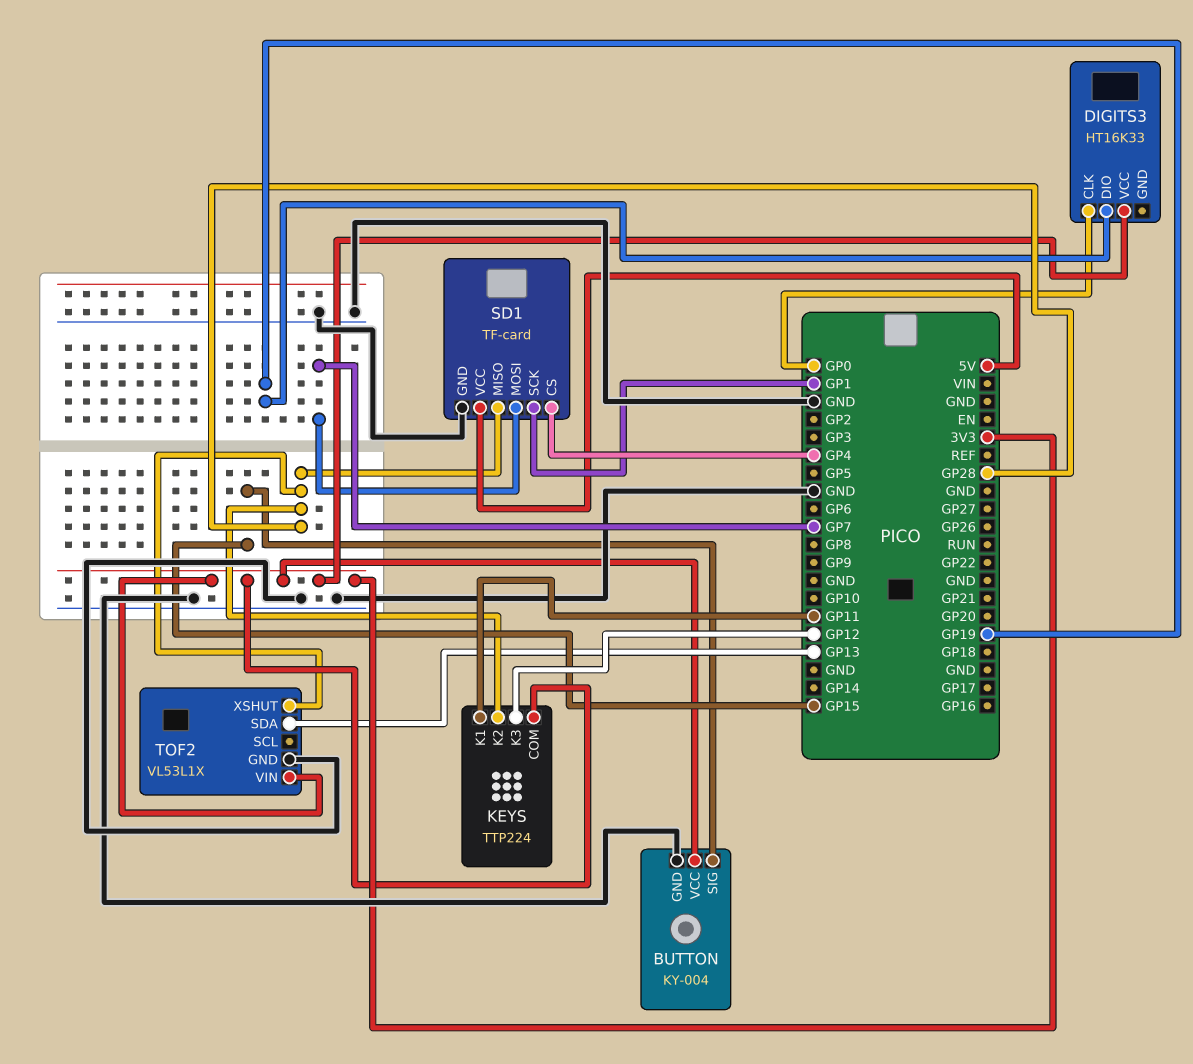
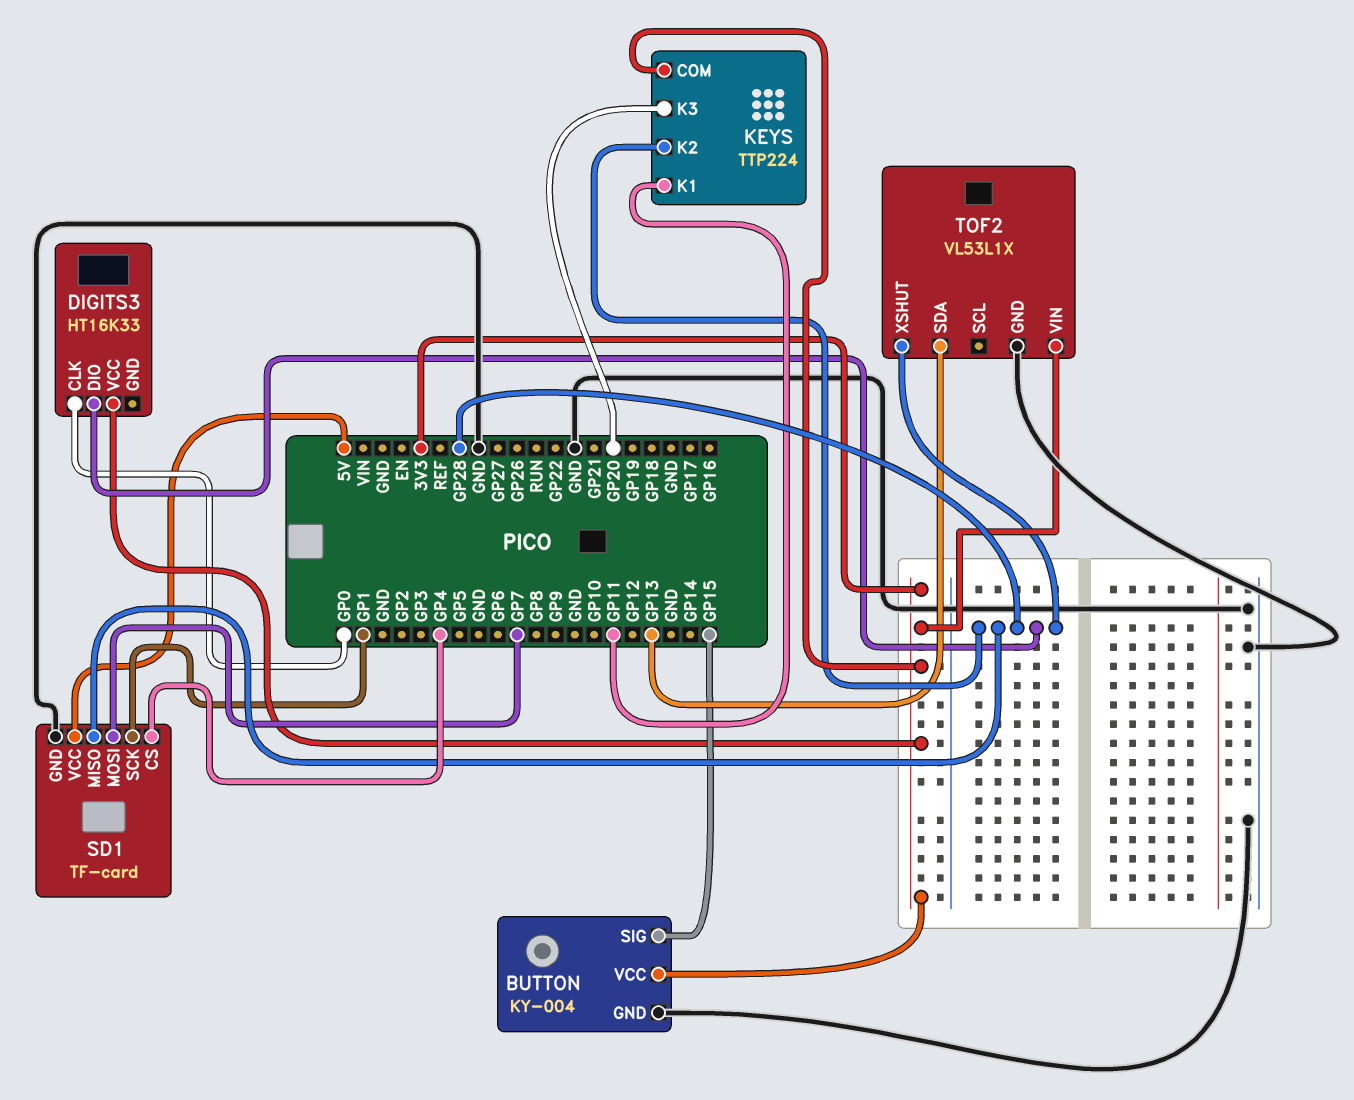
DIGITS3 pin DIO: GP19 -> GP28
KEYS pin K3: GP12 -> GP20

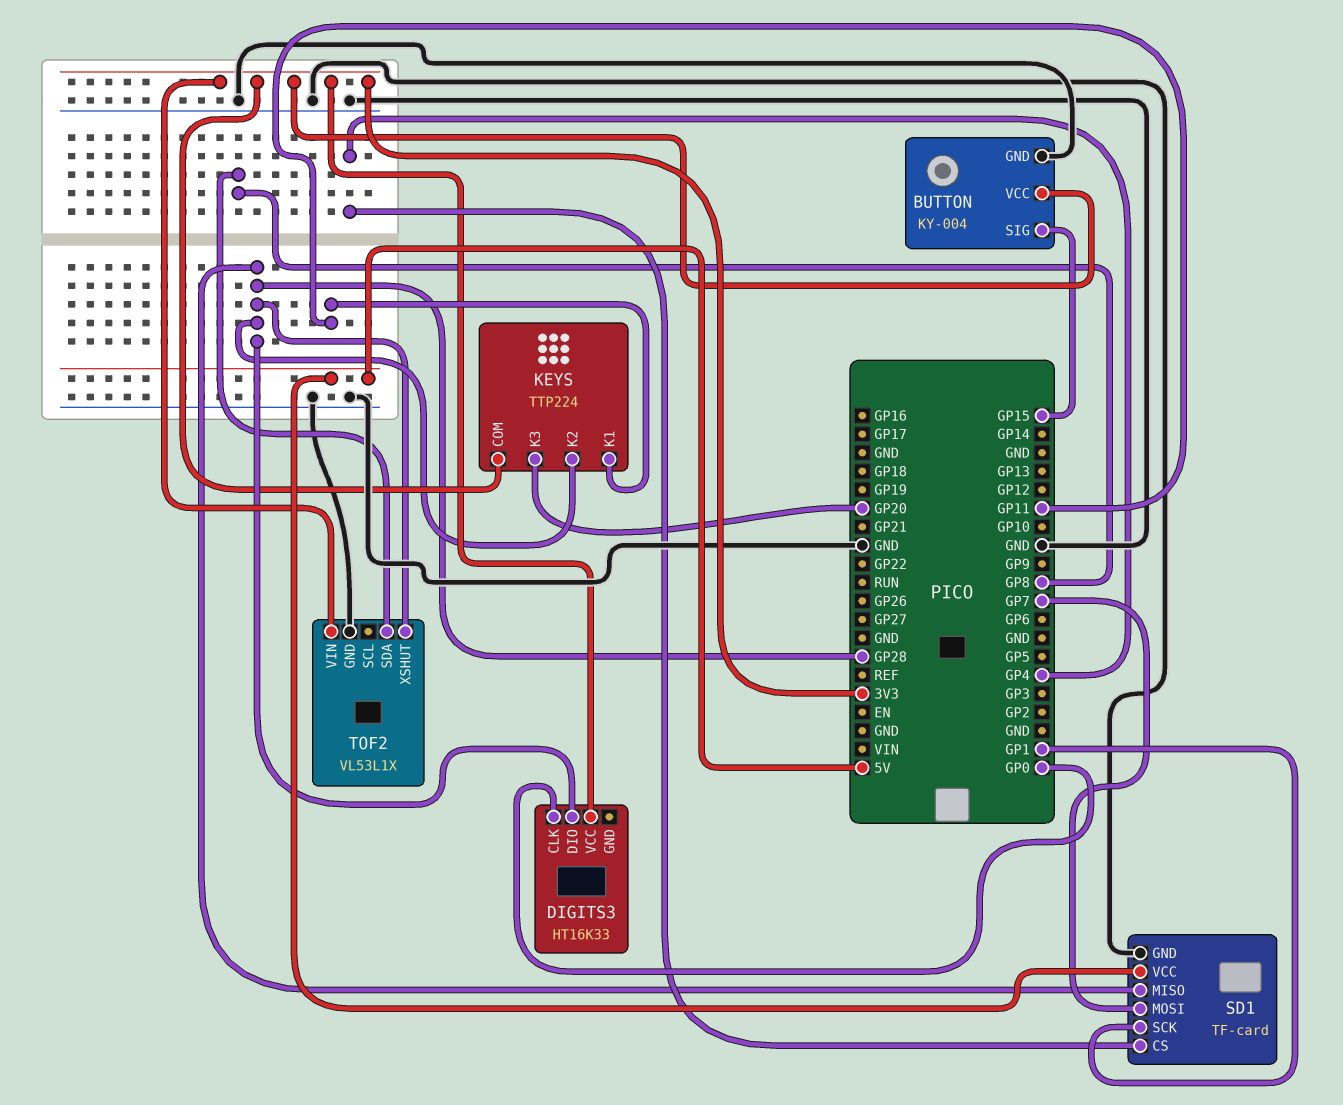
TOF2 pin SDA: GP13 -> GP8

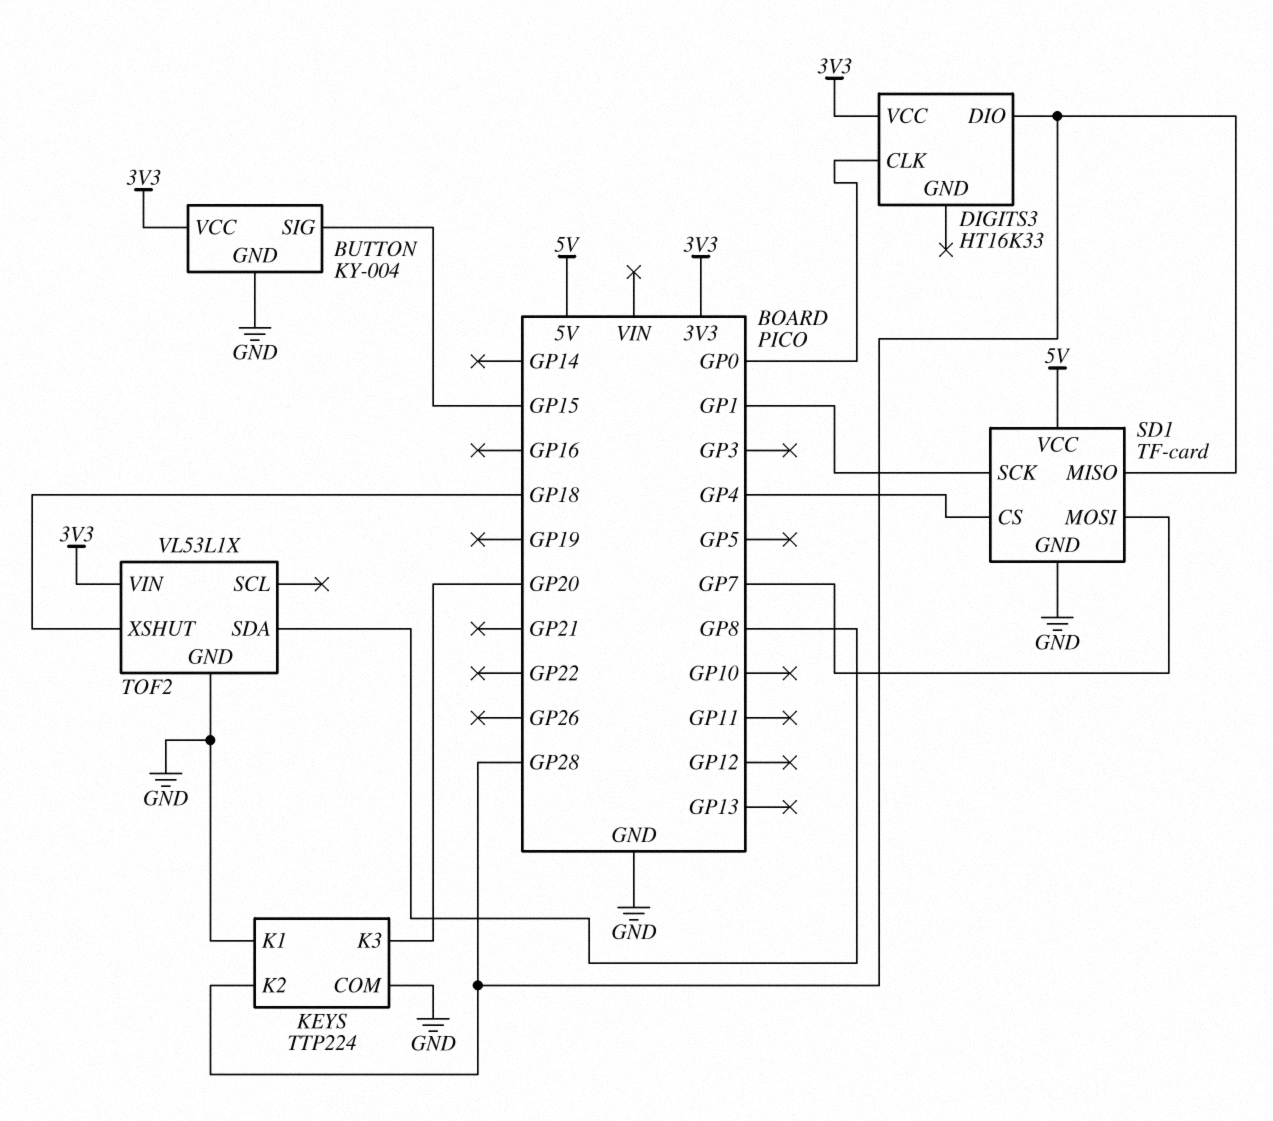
KEYS pin COM: 3V3 -> GND
KEYS pin K1: GP11 -> GND
TOF2 pin XSHUT: GP28 -> GP18

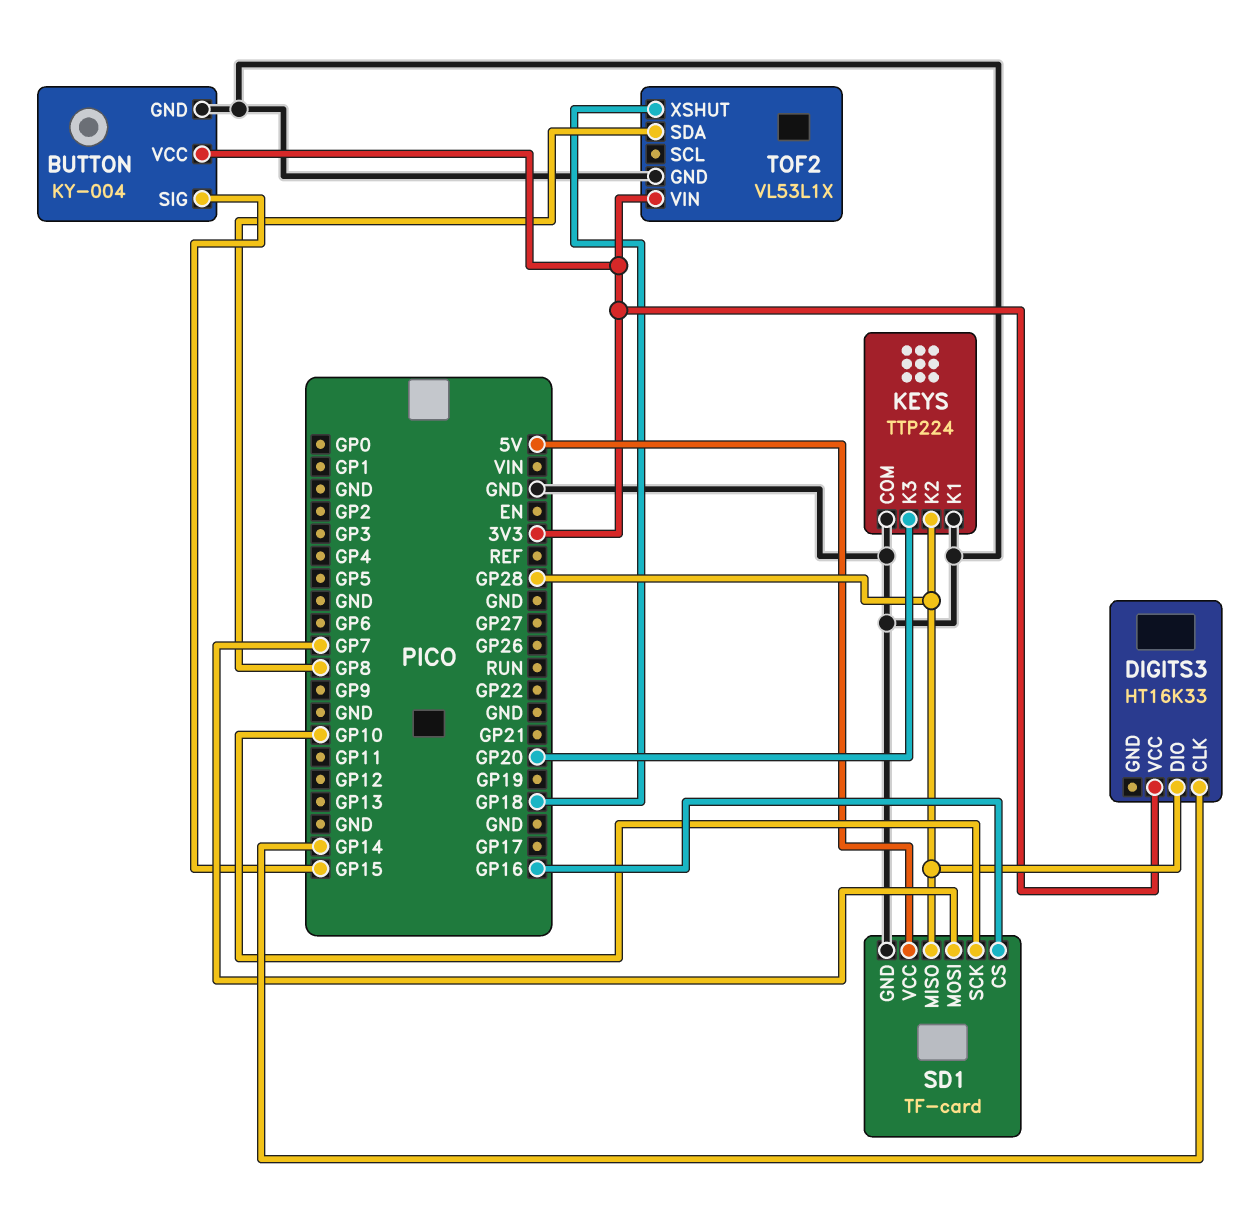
DIGITS3 pin CLK: GP0 -> GP14
SD1 pin CS: GP4 -> GP16
SD1 pin SCK: GP1 -> GP10

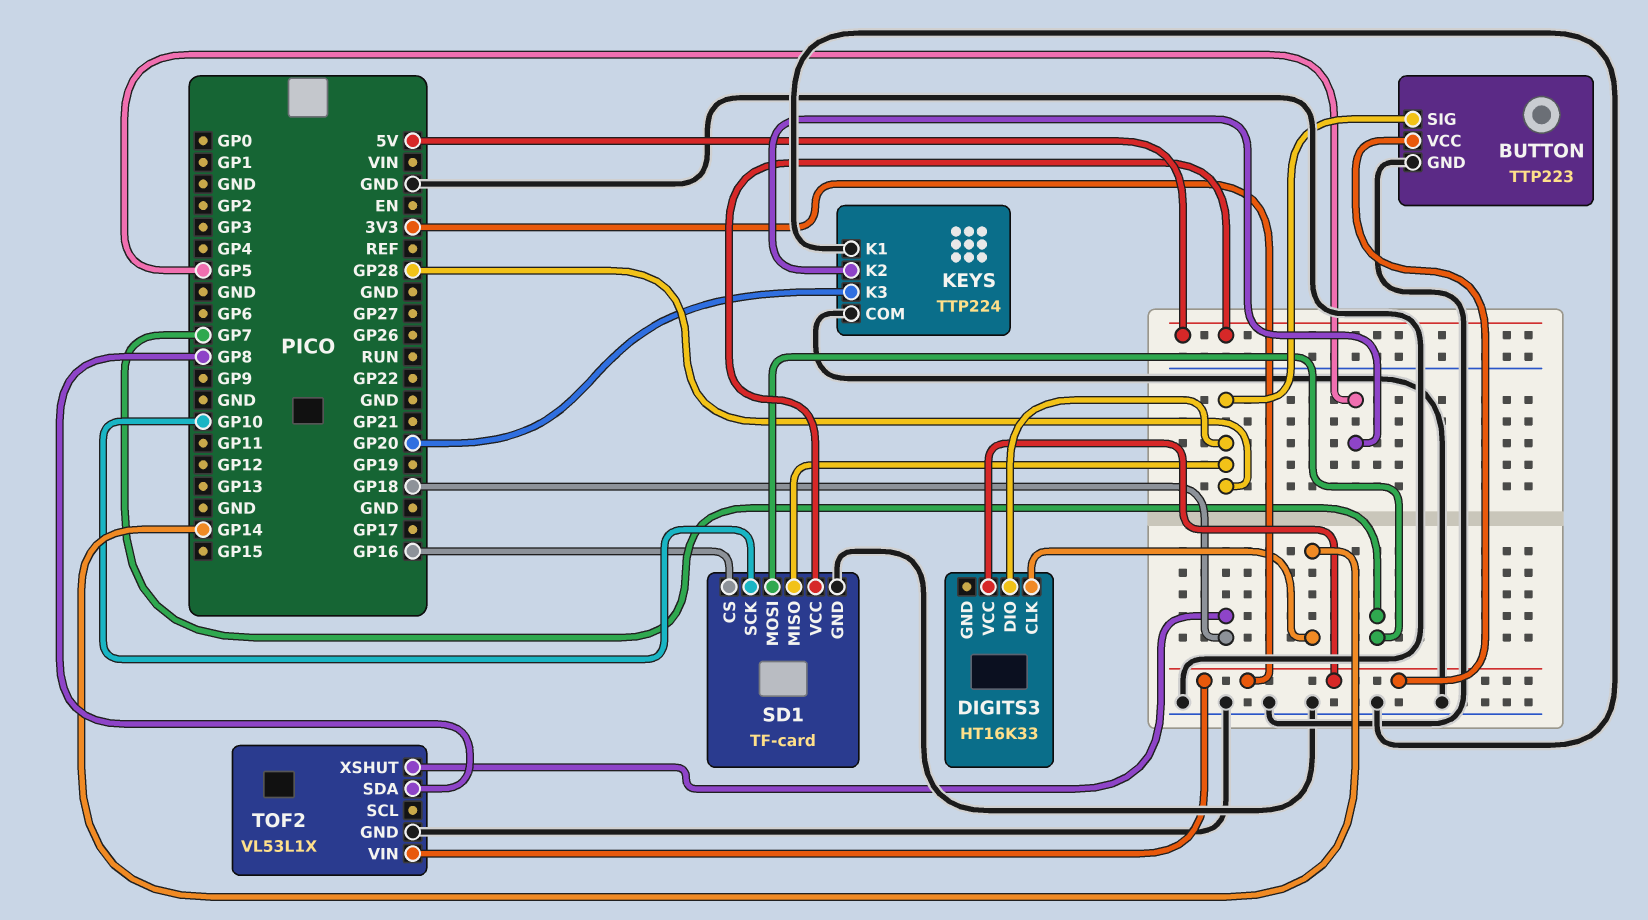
BUTTON: KY-004 -> TTP223
BUTTON pin SIG: GP15 -> GP28
KEYS pin K2: GP28 -> GP5

